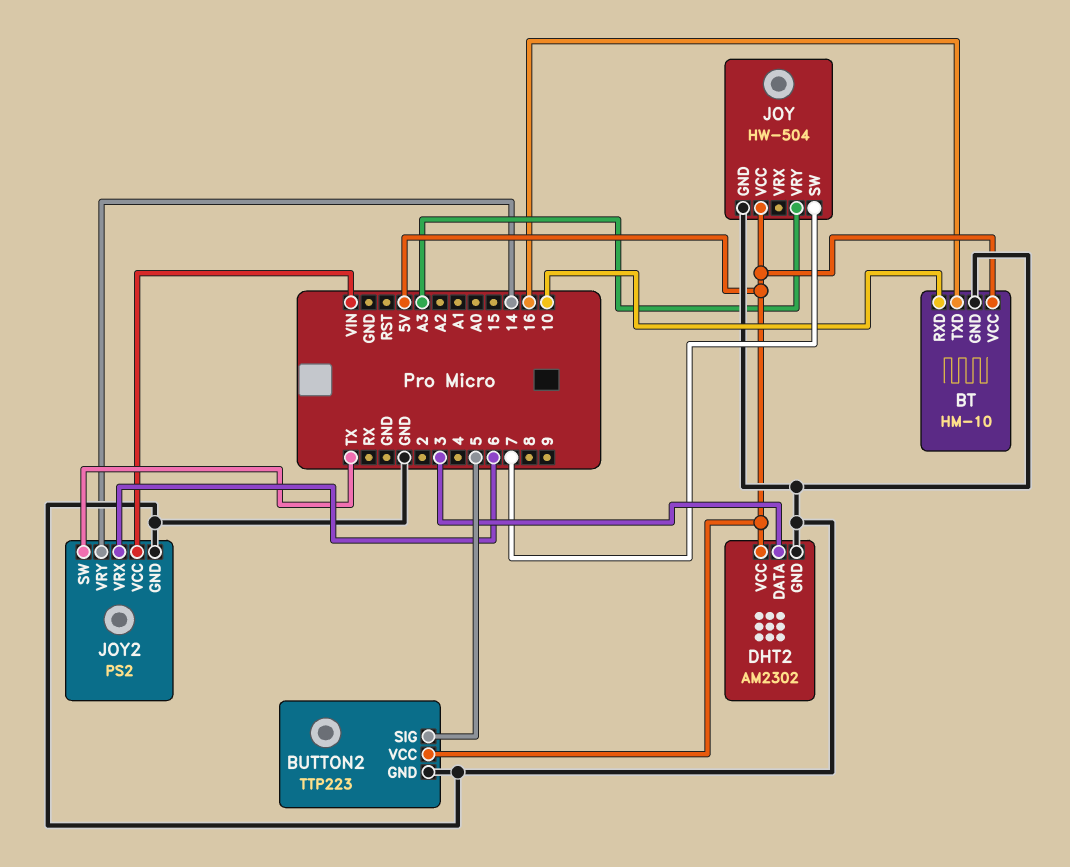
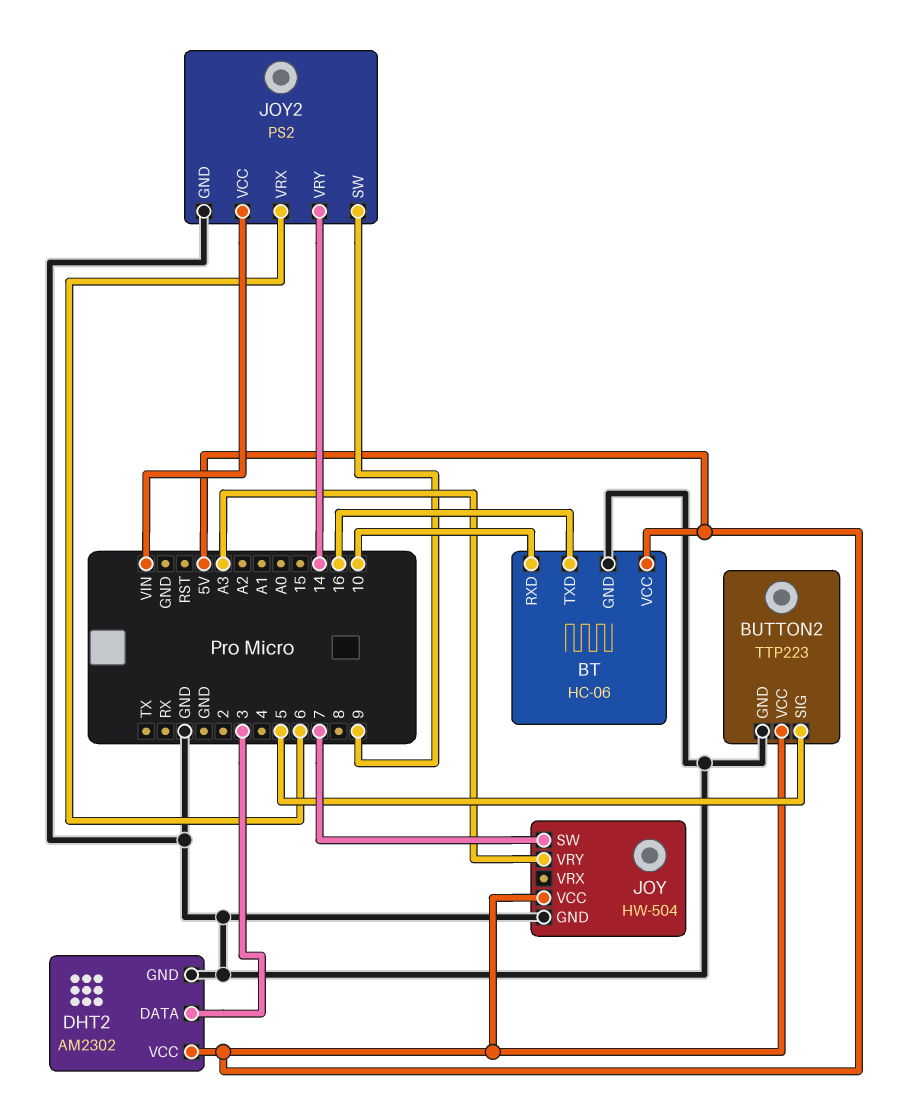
BT: HM-10 -> HC-06
JOY2 pin SW: TX -> 9

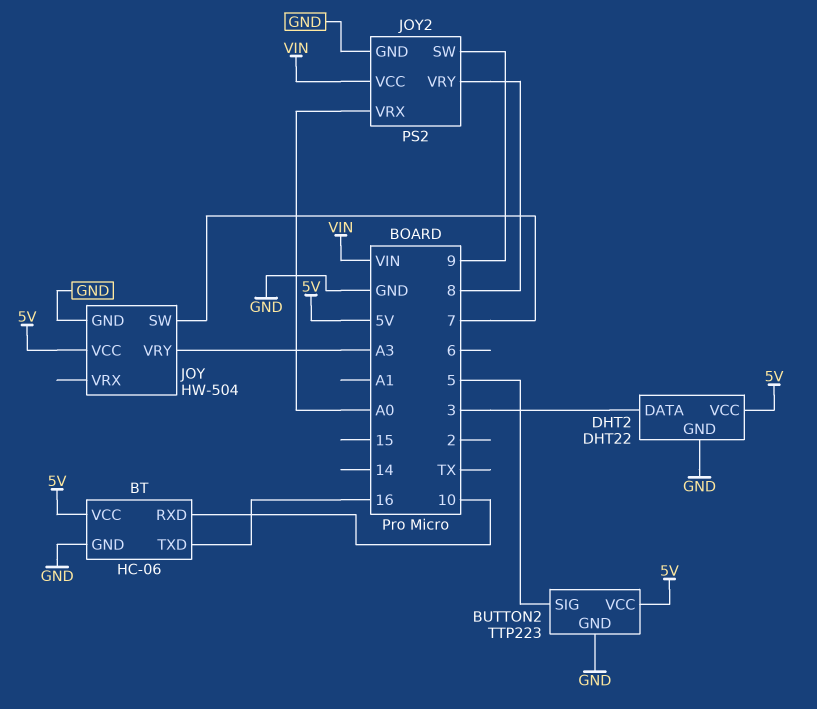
DHT2: AM2302 -> DHT22
JOY2 pin VRX: 6 -> A0
JOY2 pin VRY: 14 -> 8

